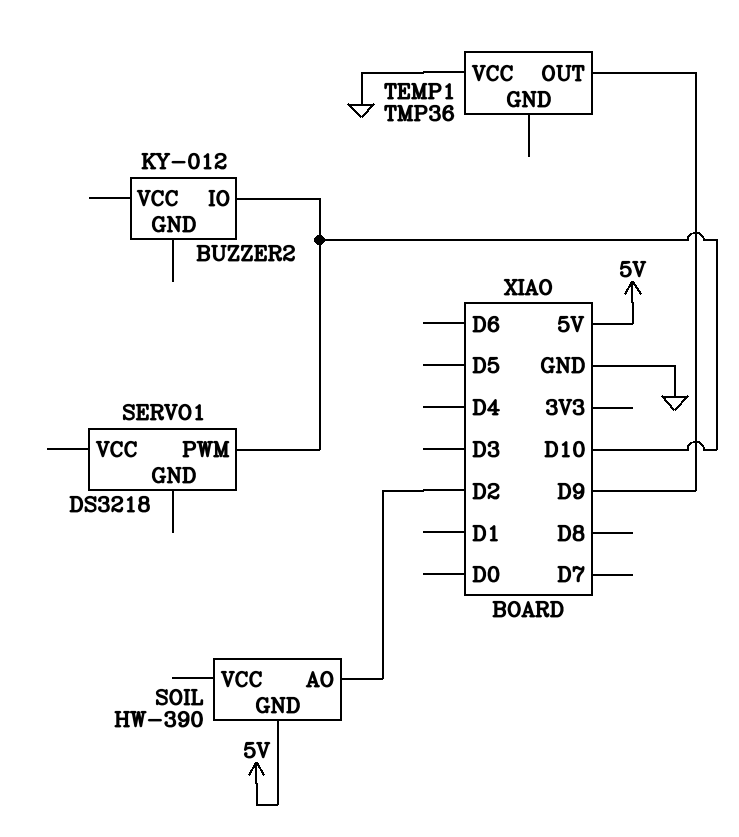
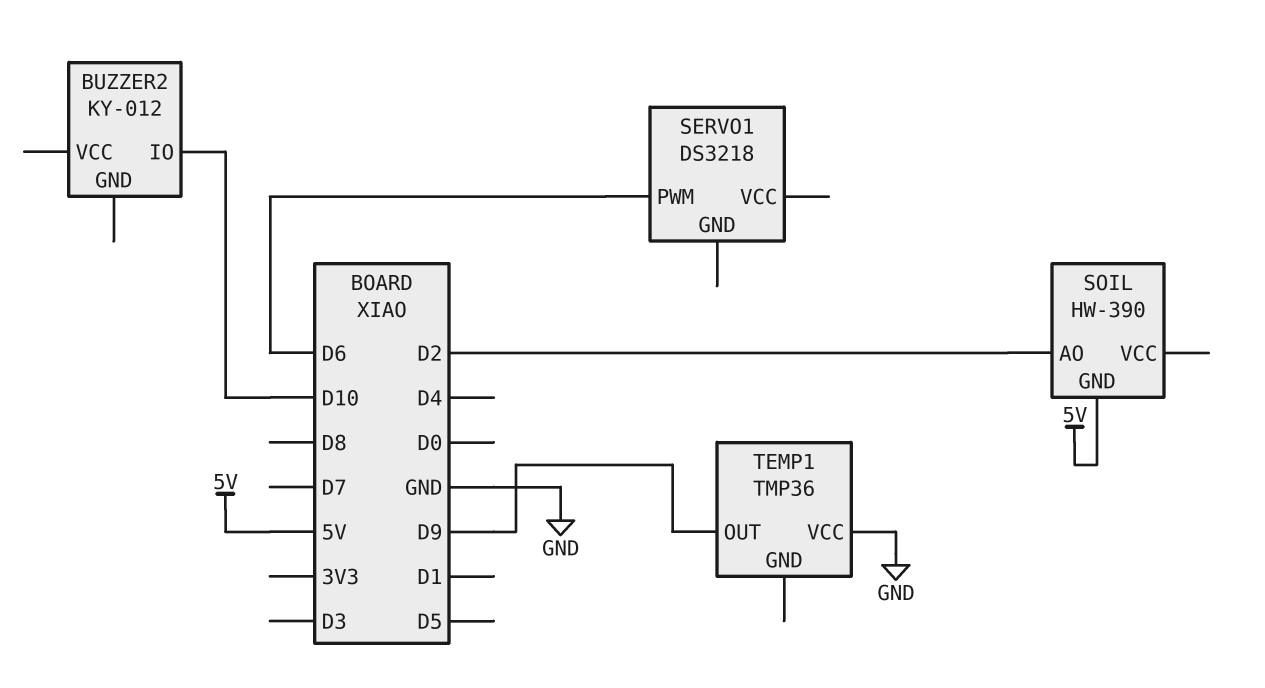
SERVO1 pin PWM: D10 -> D6

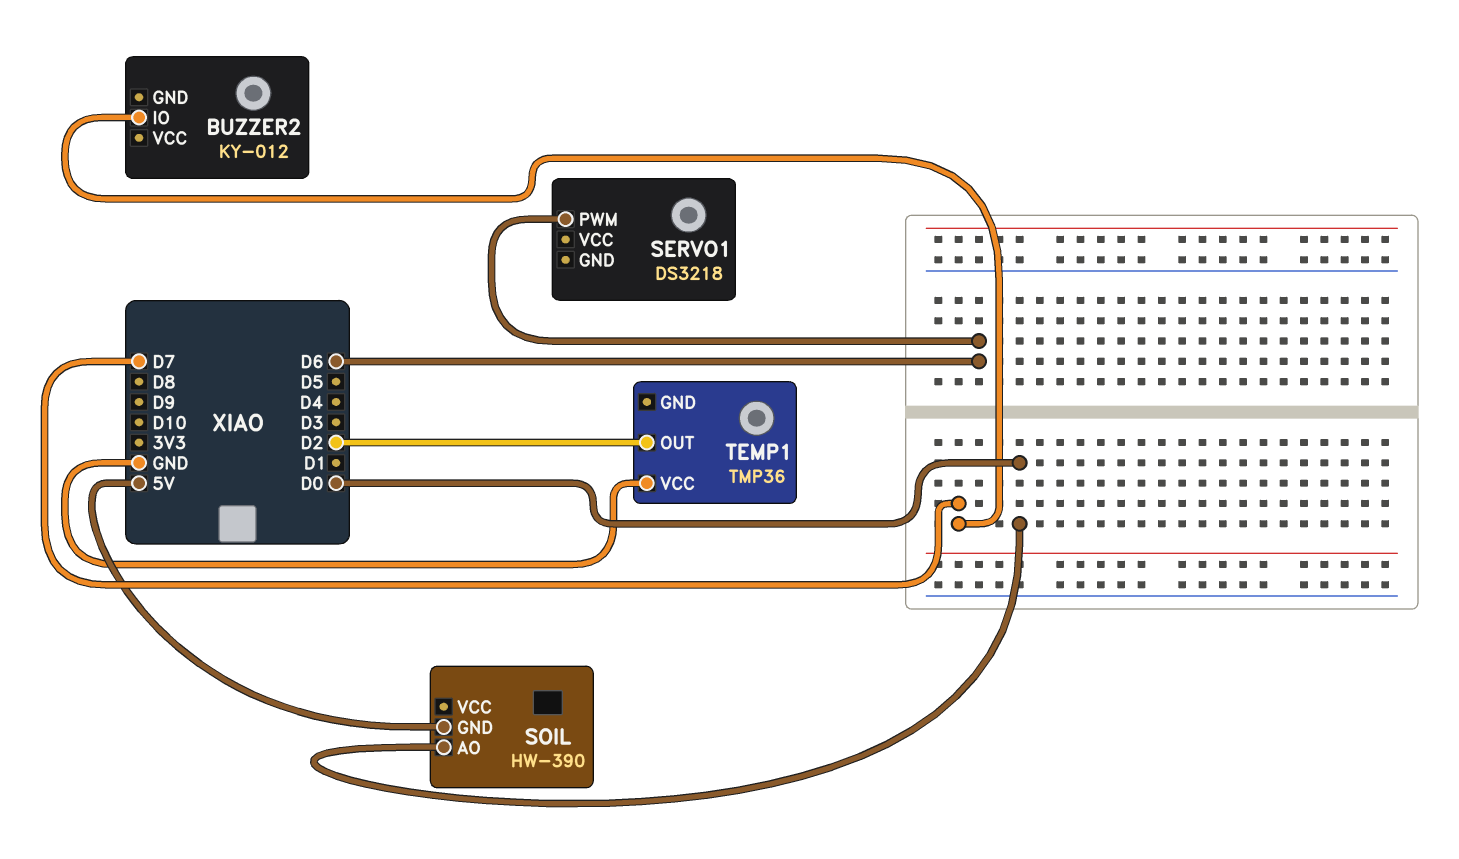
BUZZER2 pin IO: D10 -> D7
SOIL pin AO: D2 -> D0
TEMP1 pin OUT: D9 -> D2

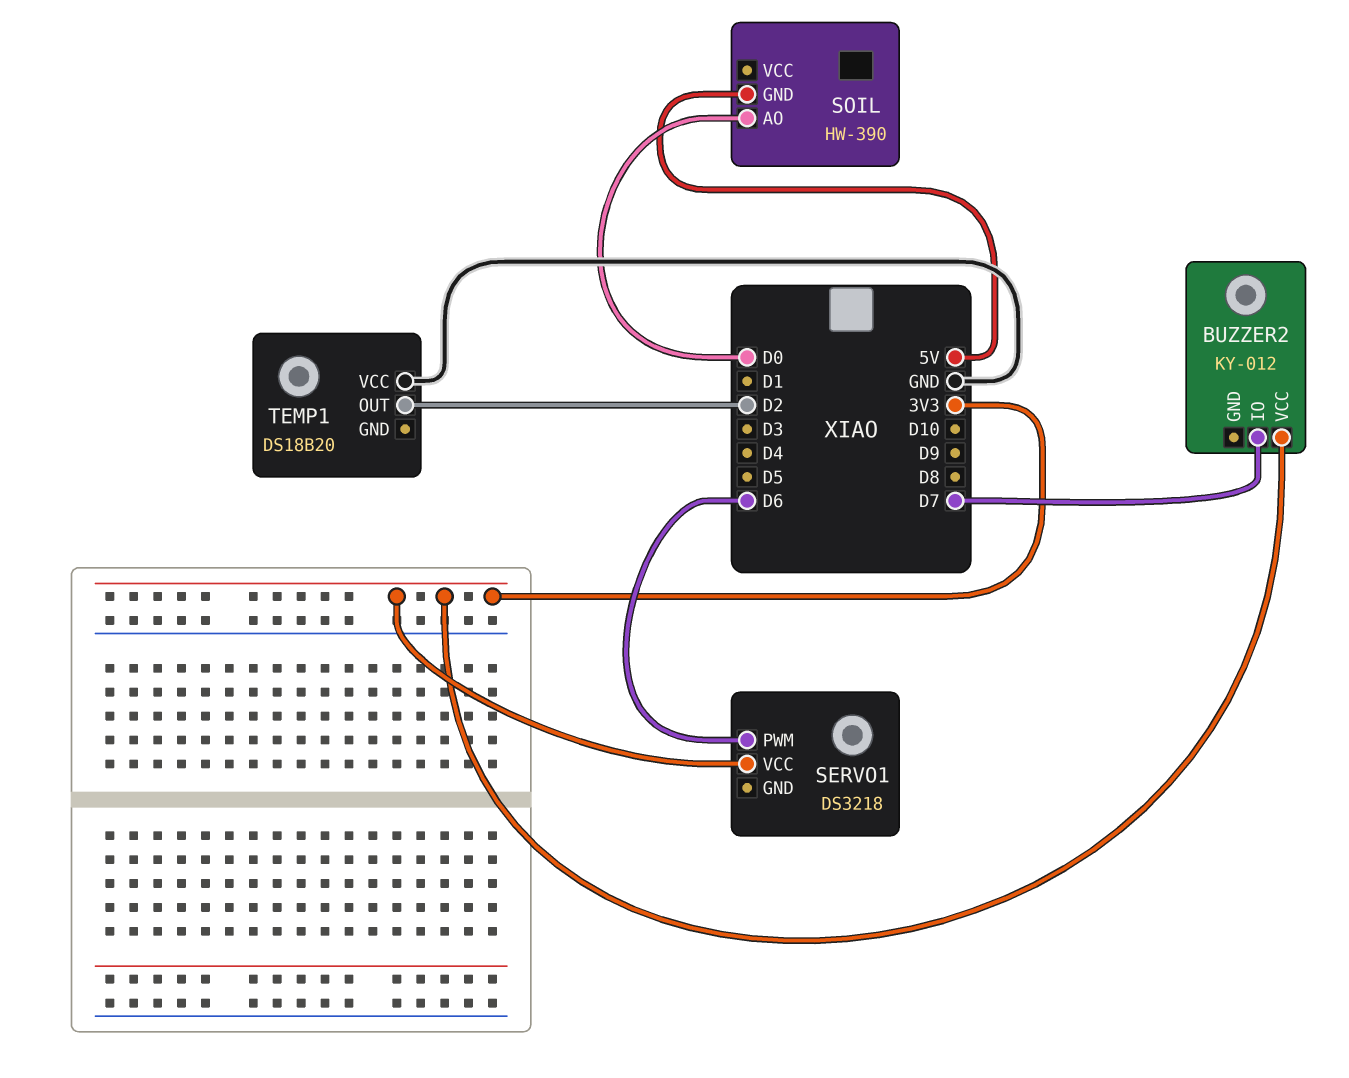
BUZZER2 pin VCC: none -> 3V3
SERVO1 pin VCC: none -> 3V3
TEMP1: TMP36 -> DS18B20

